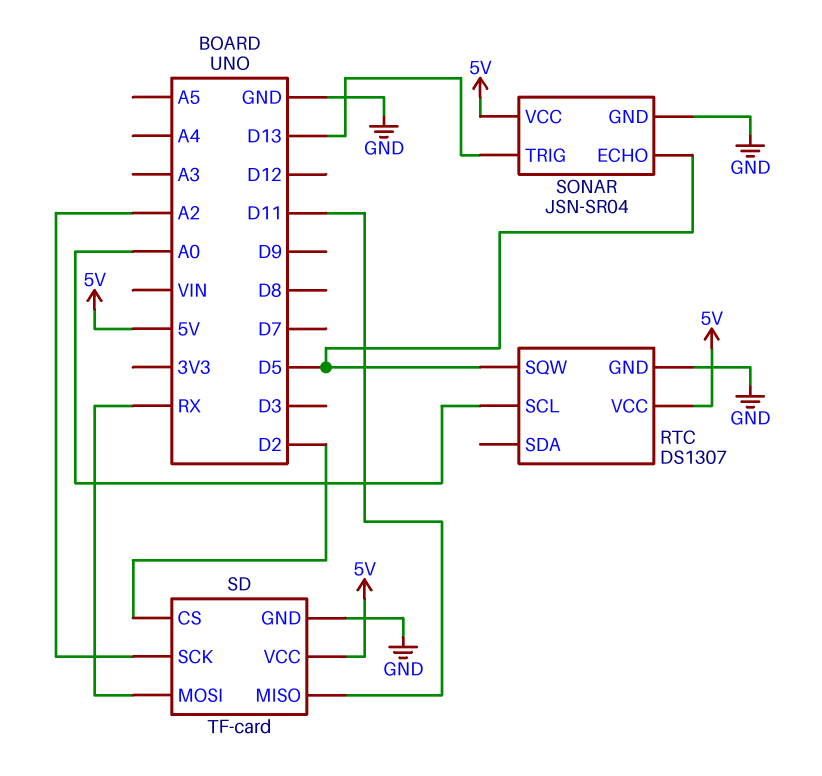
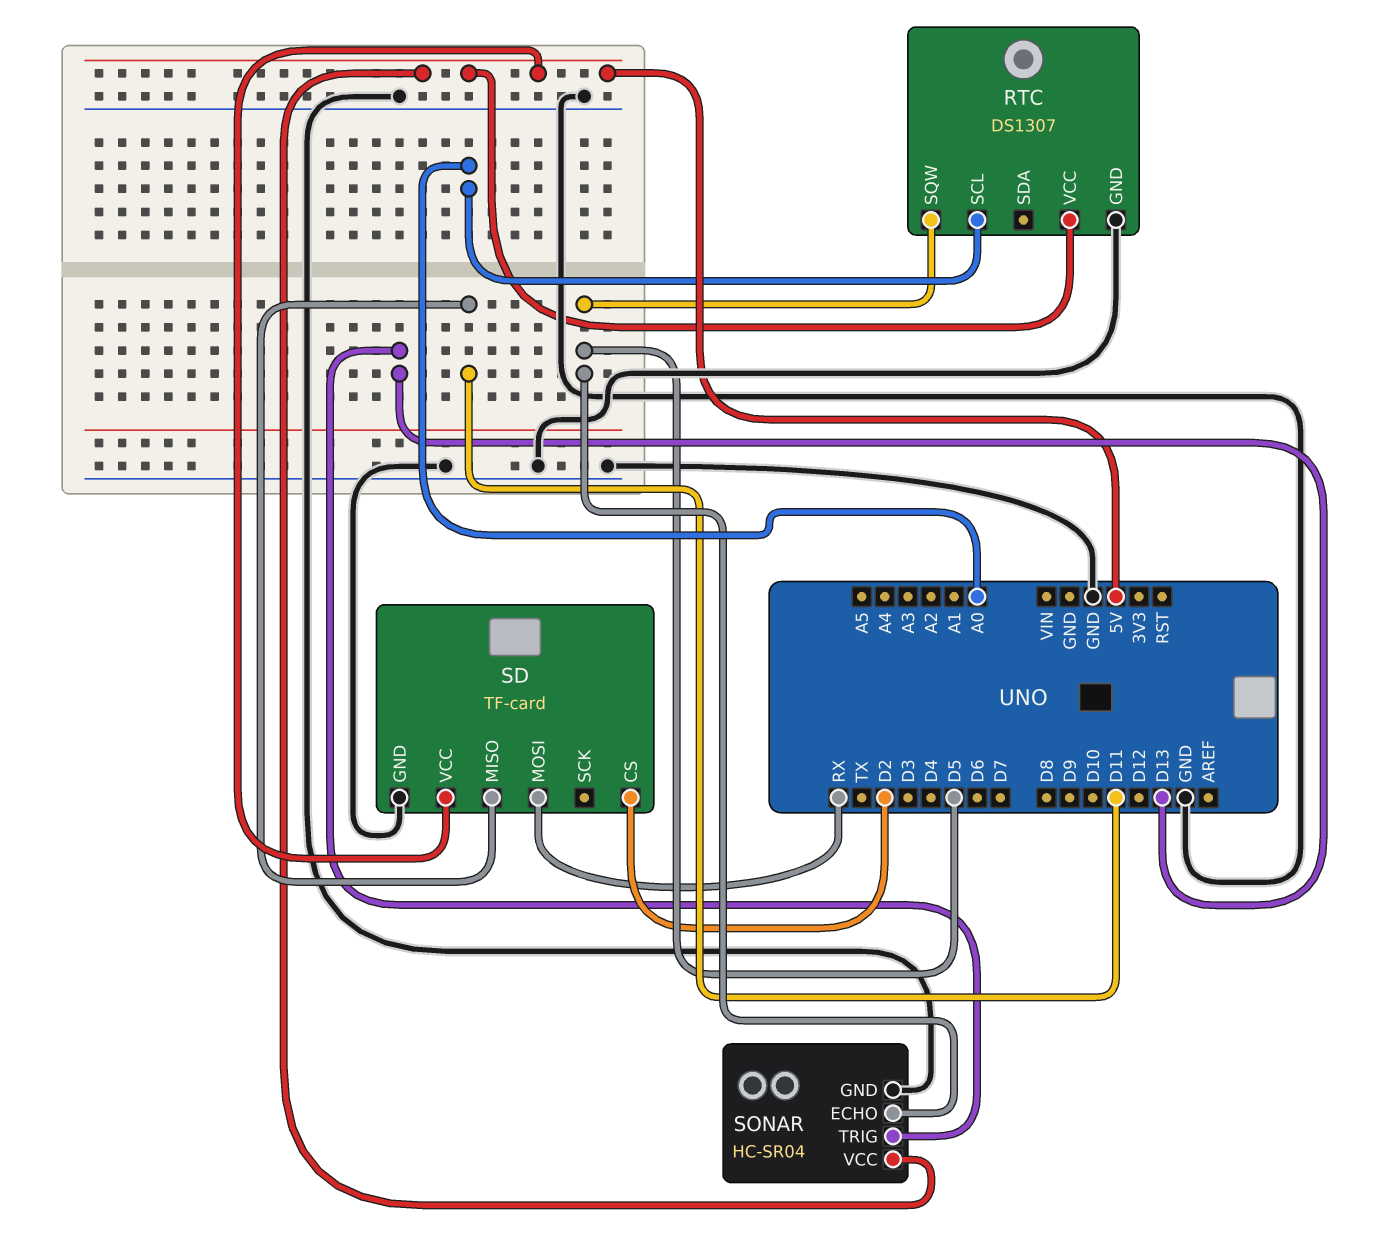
SD pin SCK: A2 -> none
SONAR: JSN-SR04 -> HC-SR04

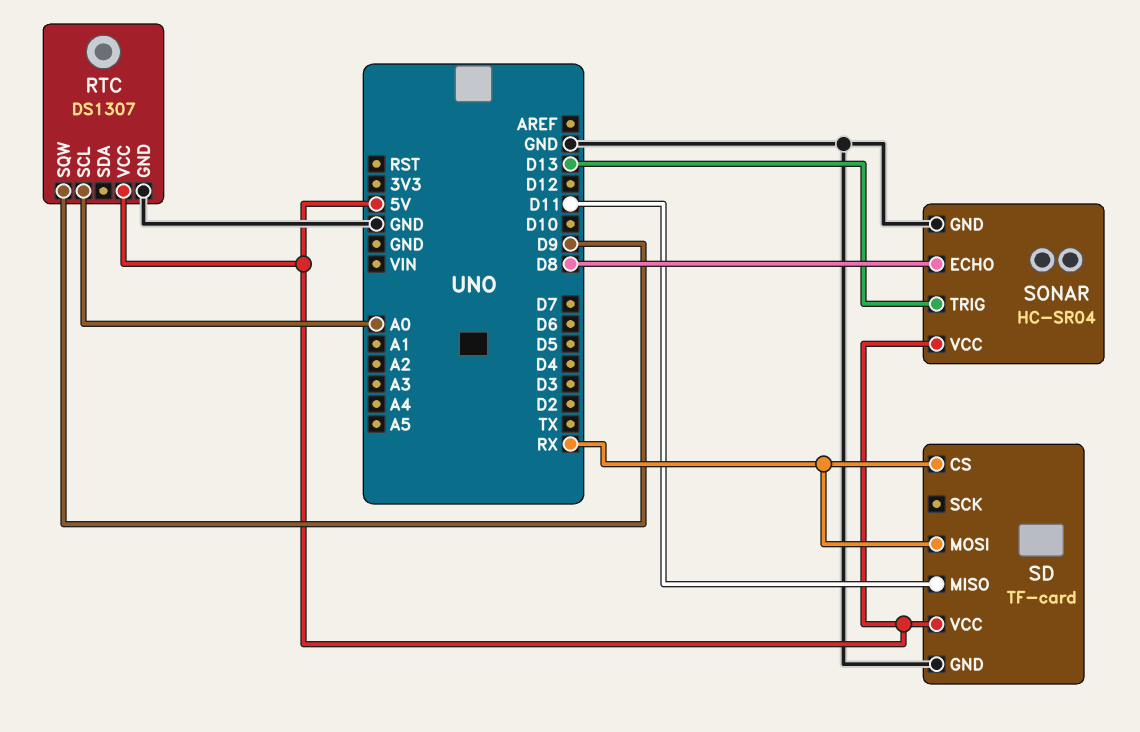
RTC pin SQW: D5 -> D9
SD pin CS: D2 -> RX
SONAR pin ECHO: D5 -> D8

